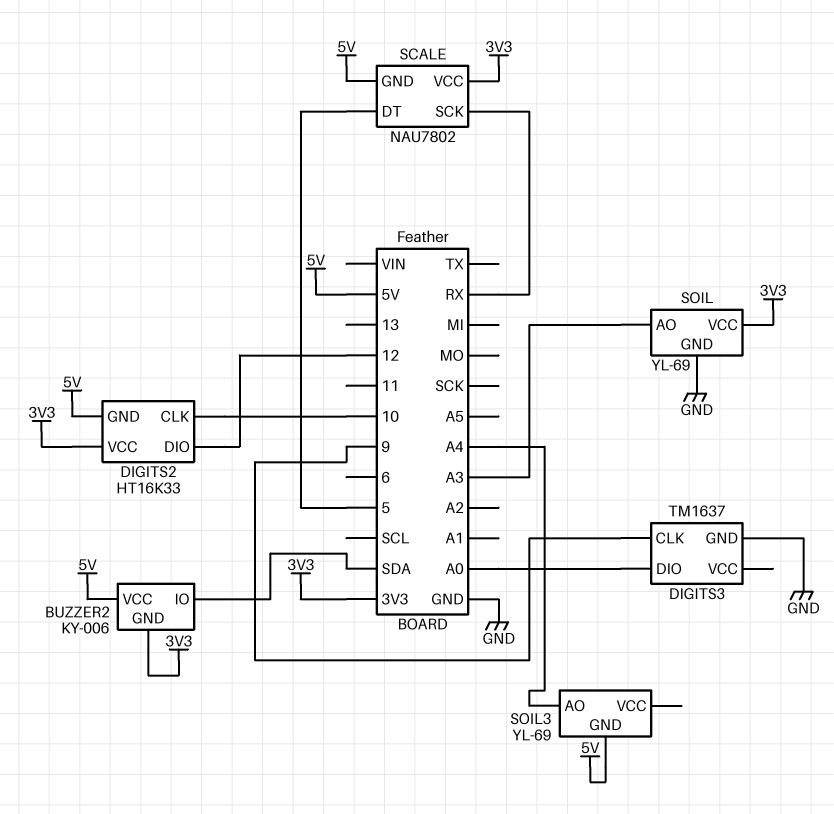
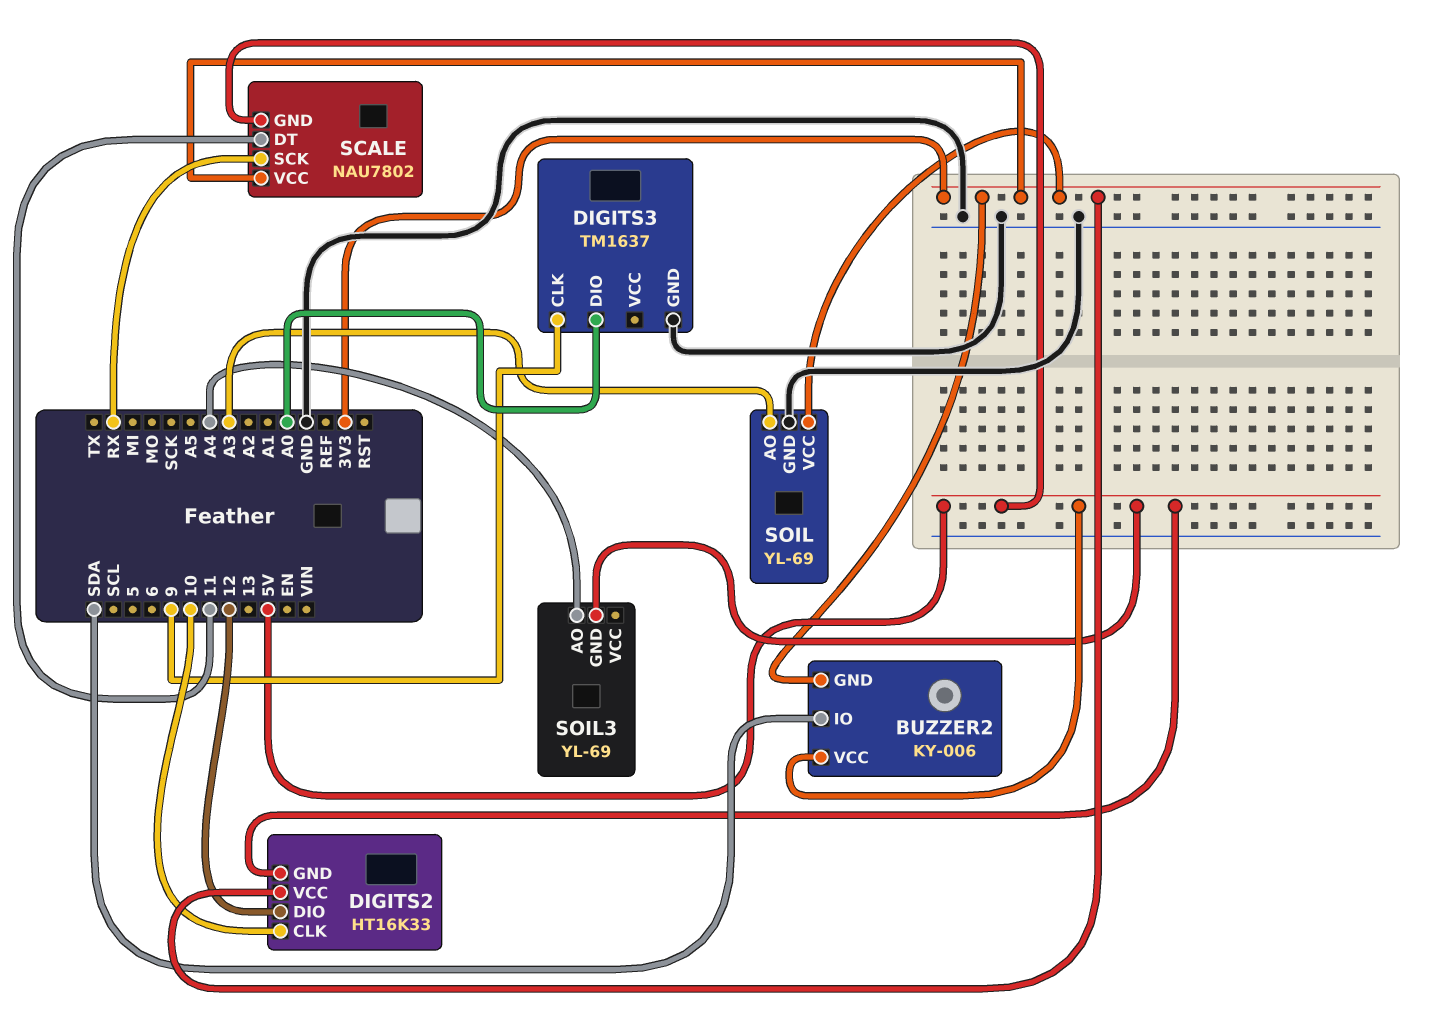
SCALE pin DT: 5 -> 11

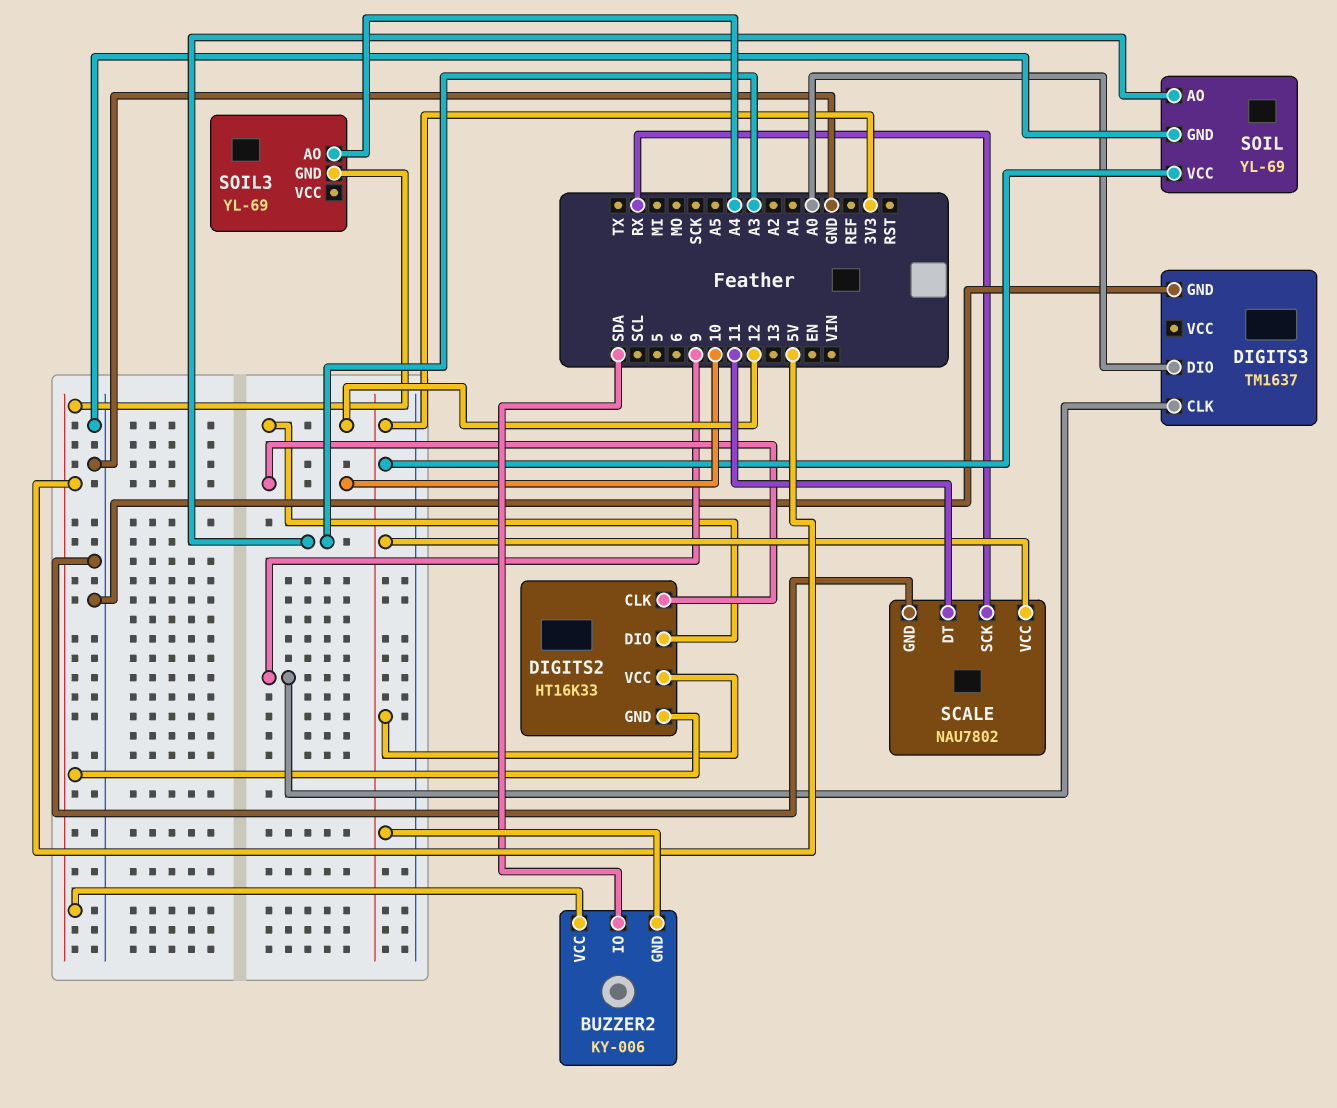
SCALE pin GND: 5V -> GND

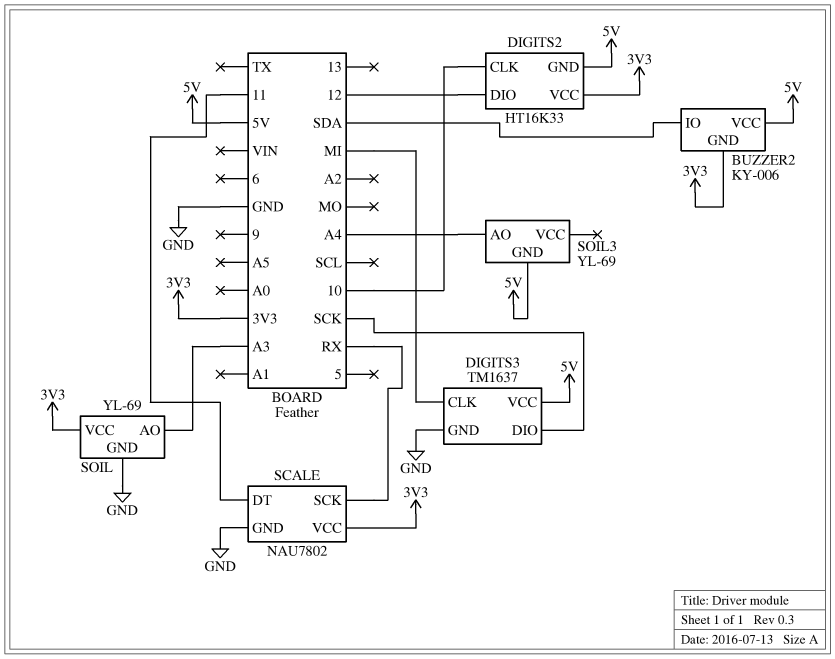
DIGITS3 pin CLK: 9 -> MI
DIGITS3 pin DIO: A0 -> SCK
DIGITS3 pin VCC: none -> 5V

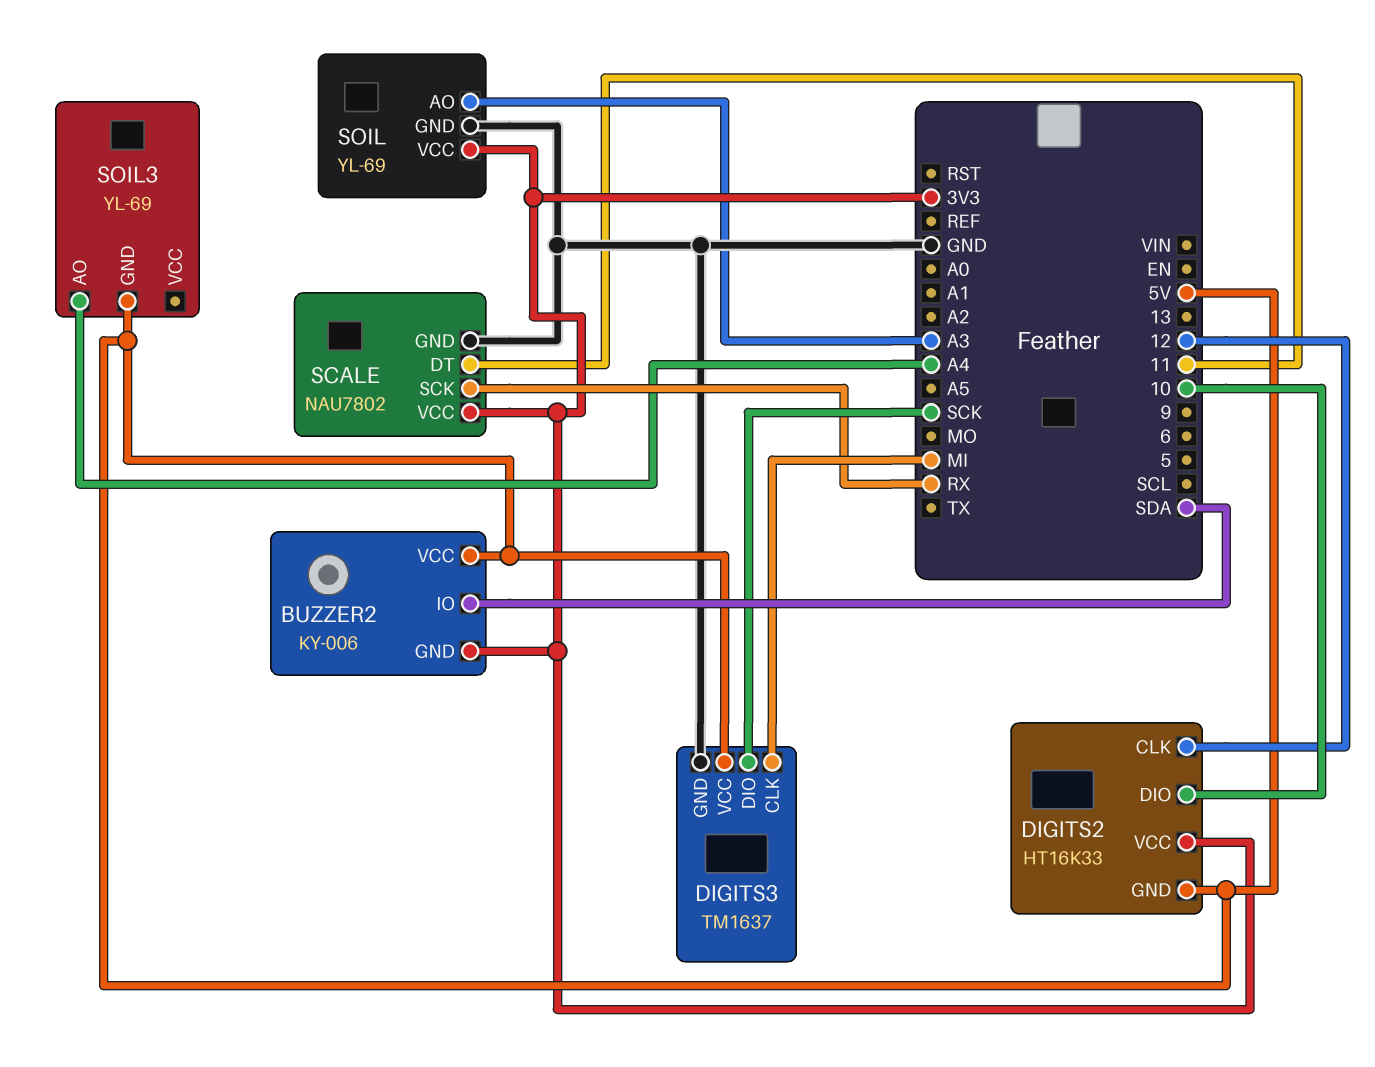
DIGITS2 pin CLK: 10 -> 12
DIGITS2 pin DIO: 12 -> 10

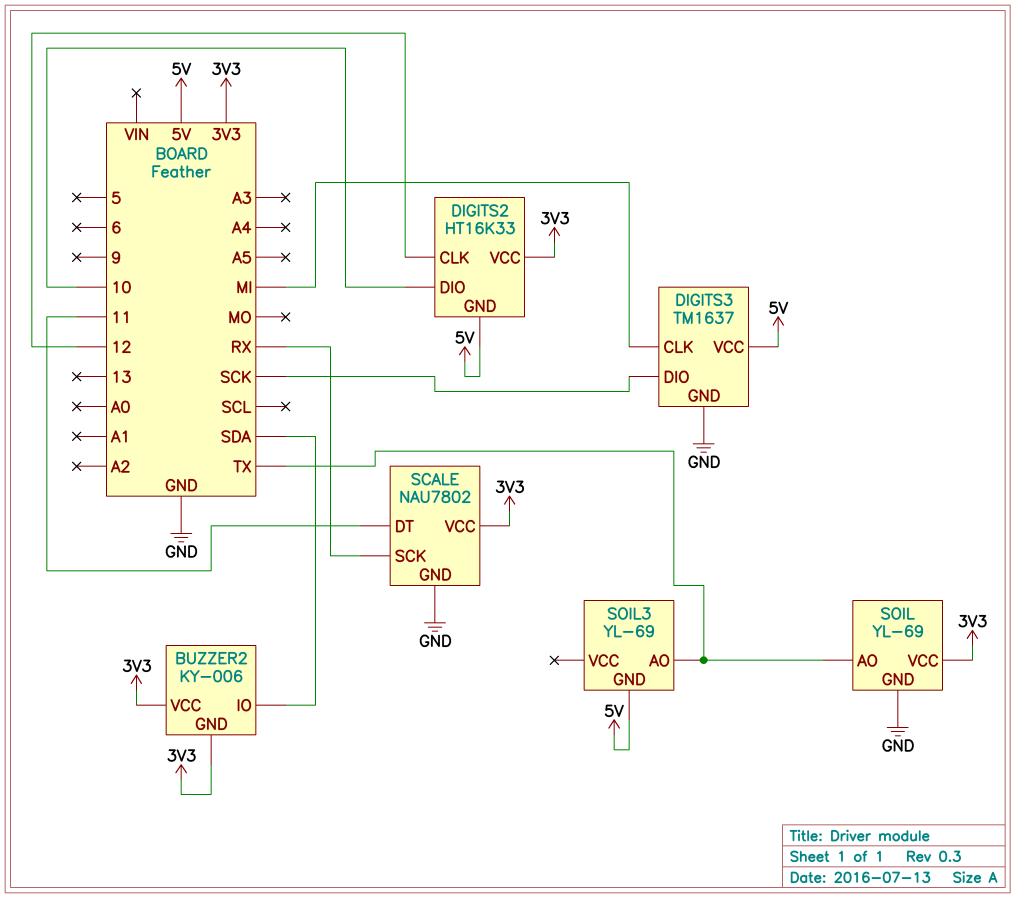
BUZZER2 pin VCC: 5V -> 3V3
SOIL pin AO: A3 -> TX
SOIL3 pin AO: A4 -> TX

